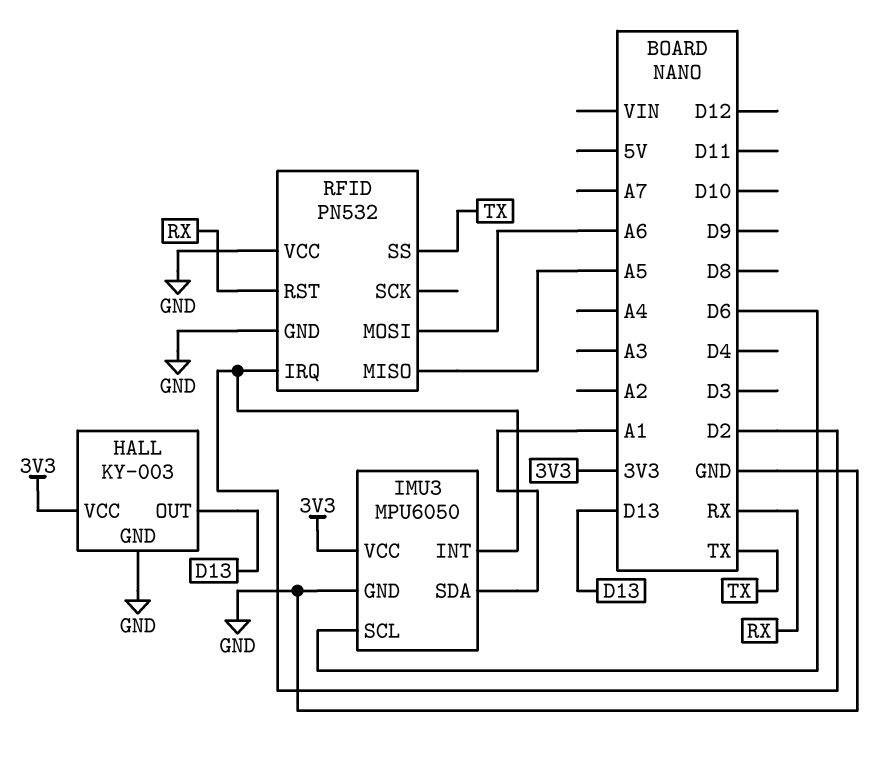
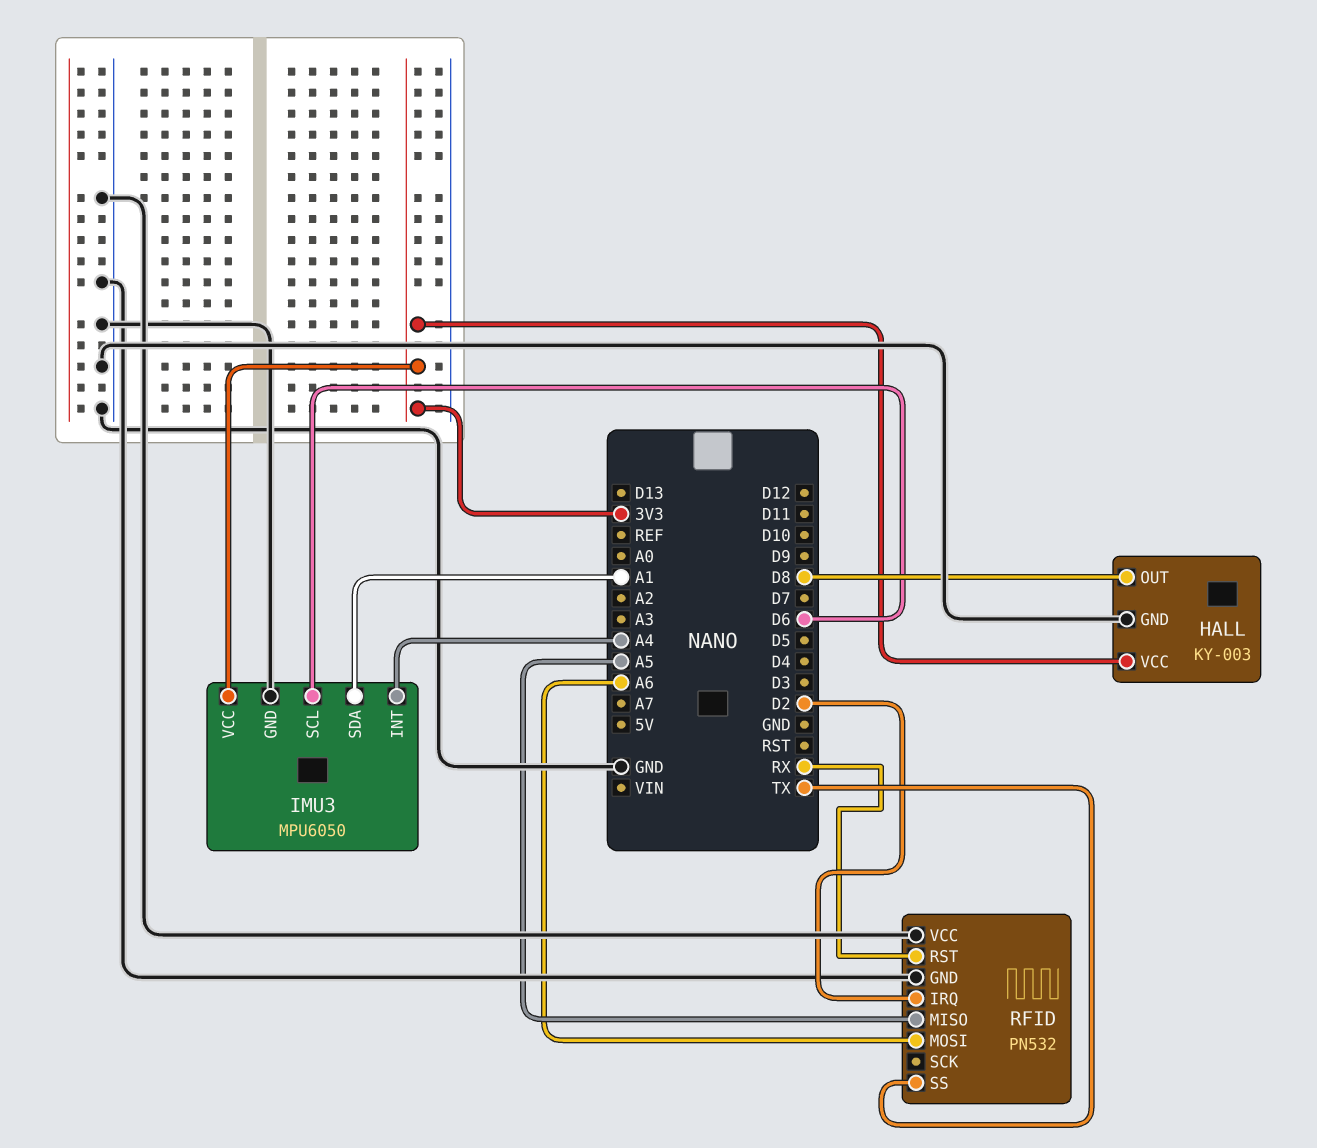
HALL pin OUT: D13 -> D8
IMU3 pin INT: D2 -> A4

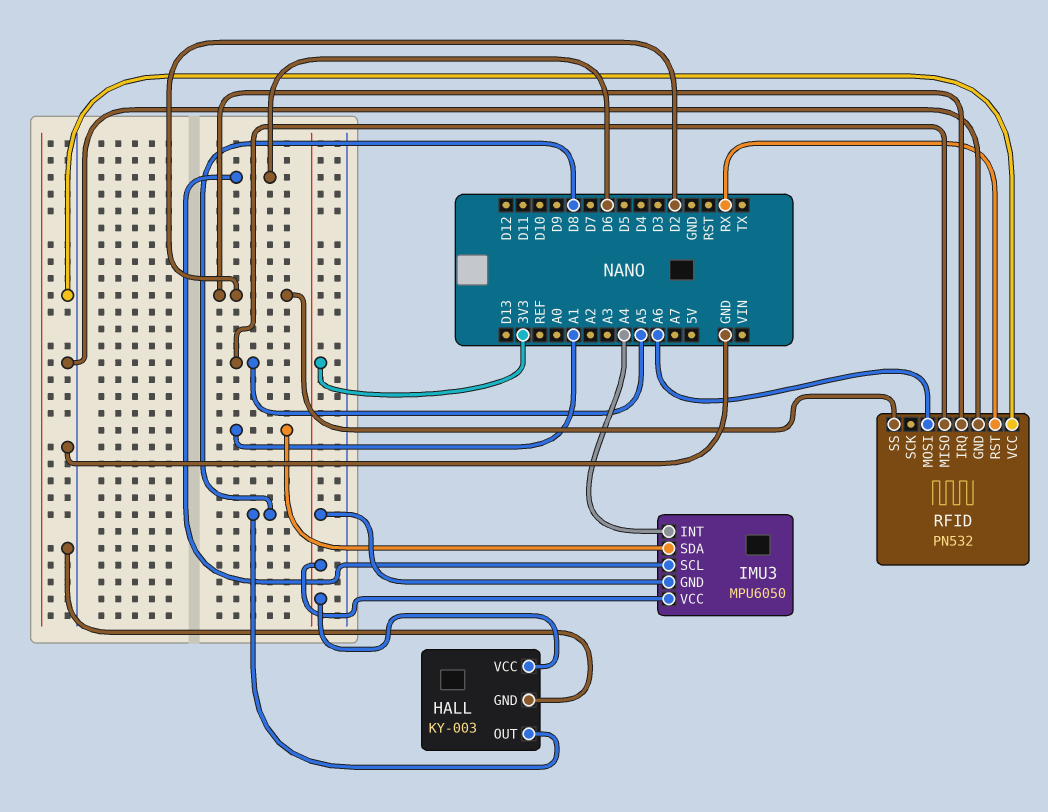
IMU3 pin GND: GND -> 3V3
RFID pin SS: TX -> D2

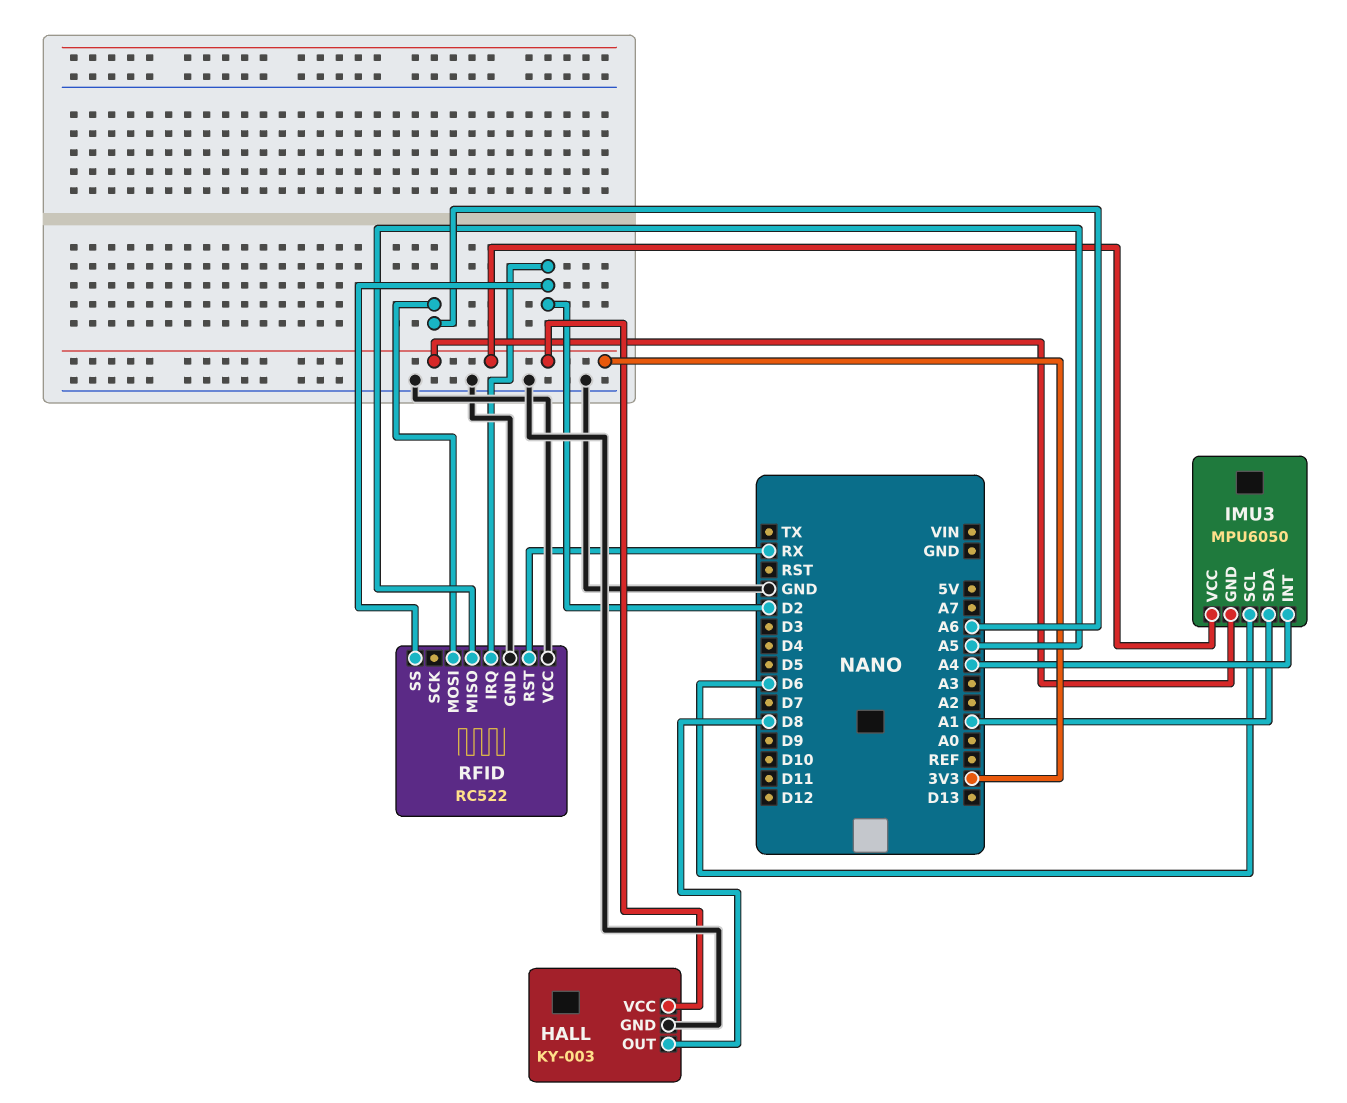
RFID: PN532 -> RC522

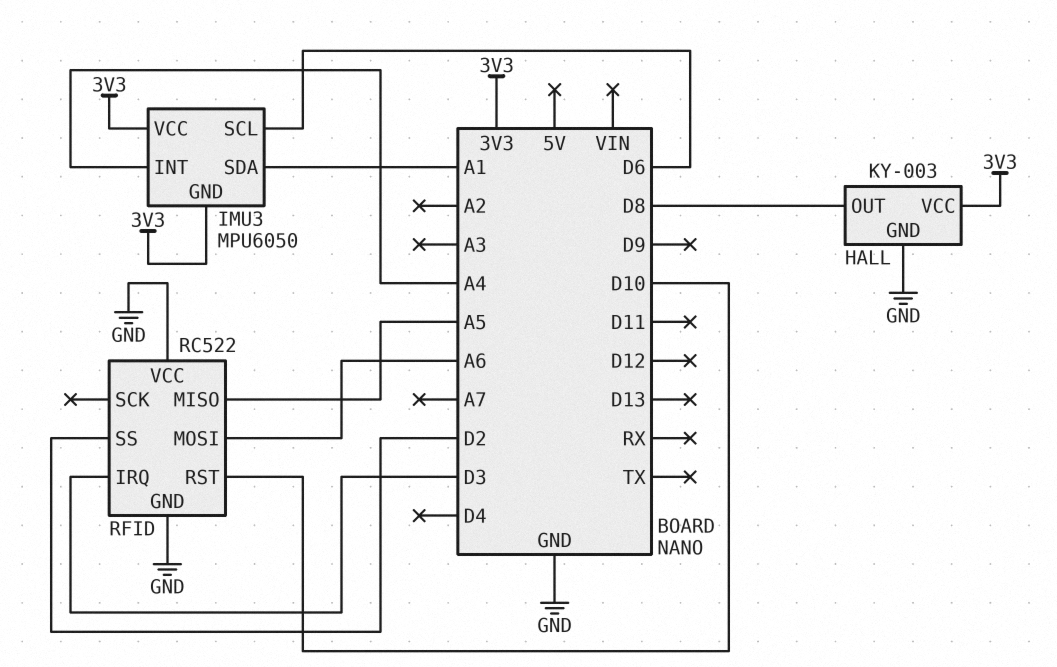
RFID pin IRQ: D2 -> D3
RFID pin RST: RX -> D10

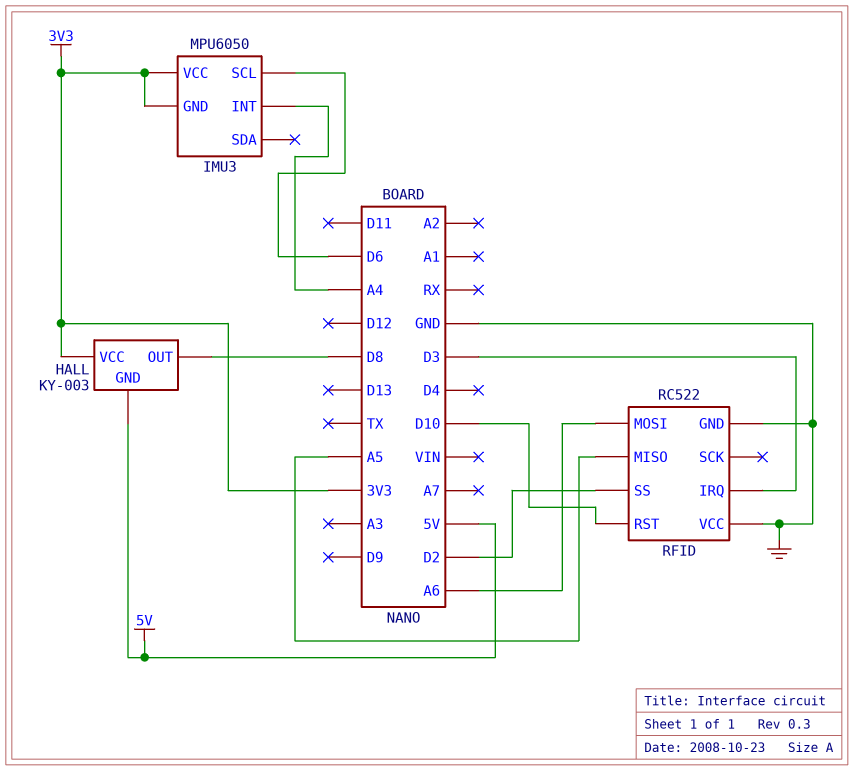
HALL pin GND: GND -> 5V
IMU3 pin SDA: A1 -> none

